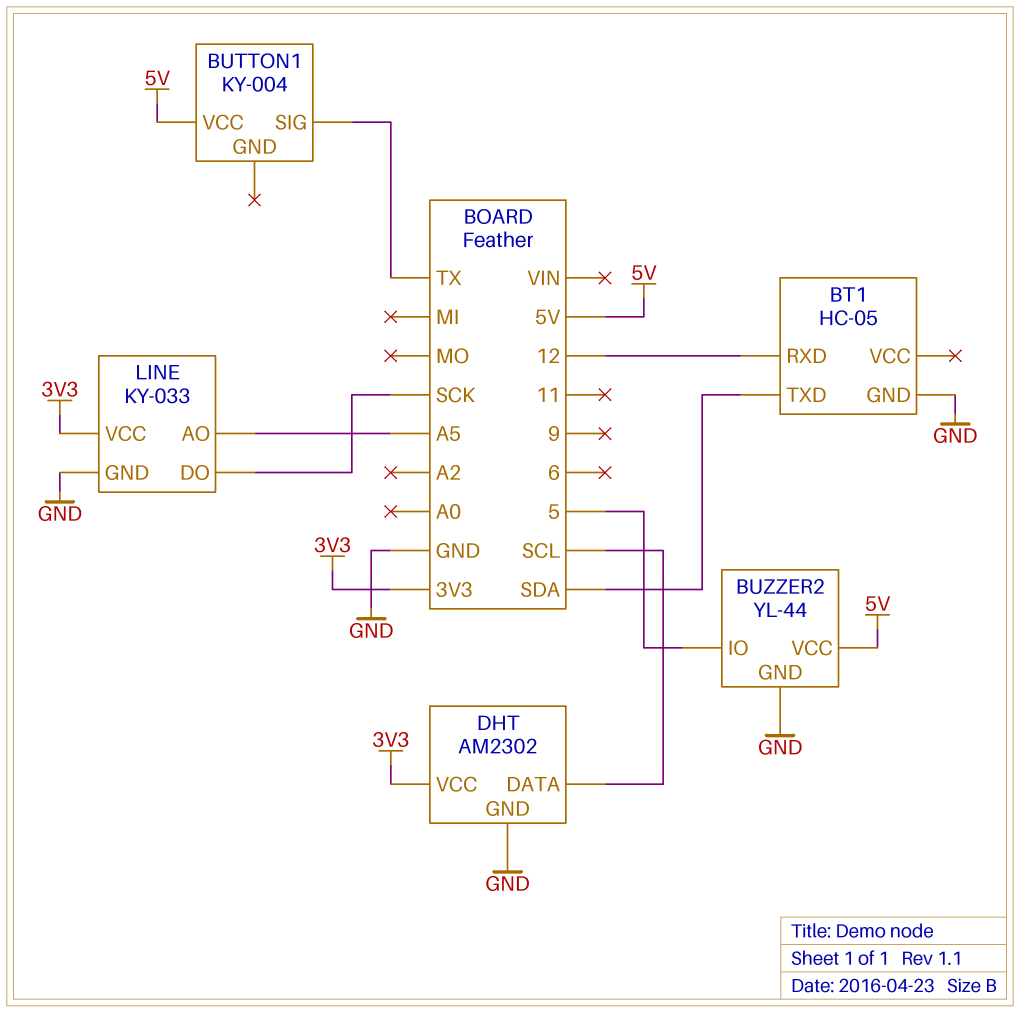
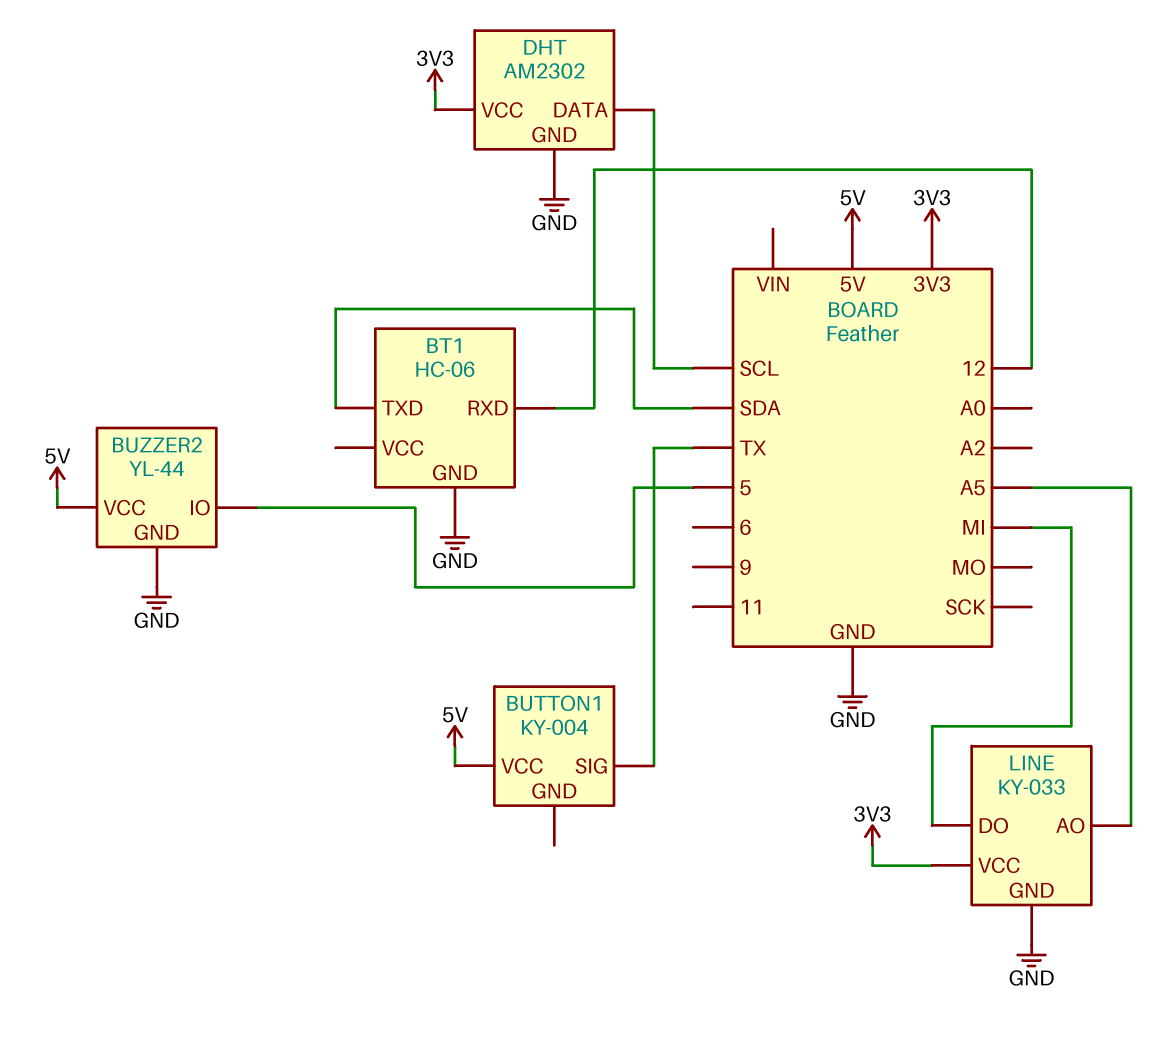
BT1: HC-05 -> HC-06
LINE pin DO: SCK -> MI

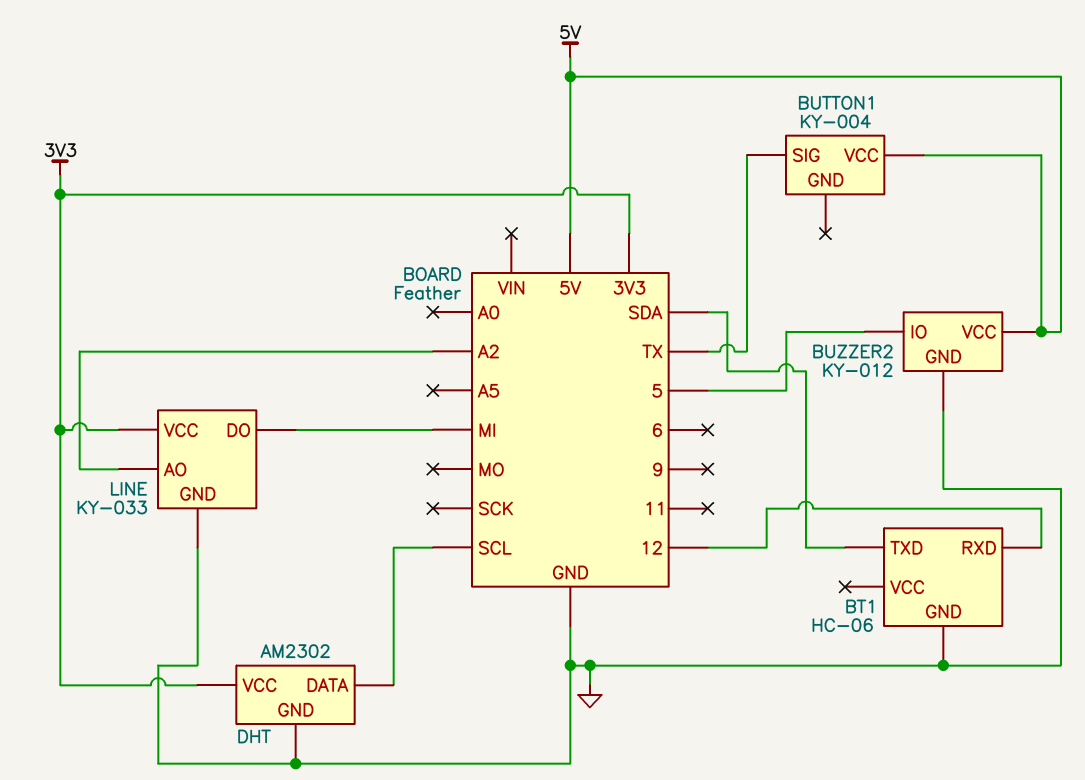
BUZZER2: YL-44 -> KY-012
LINE pin AO: A5 -> A2

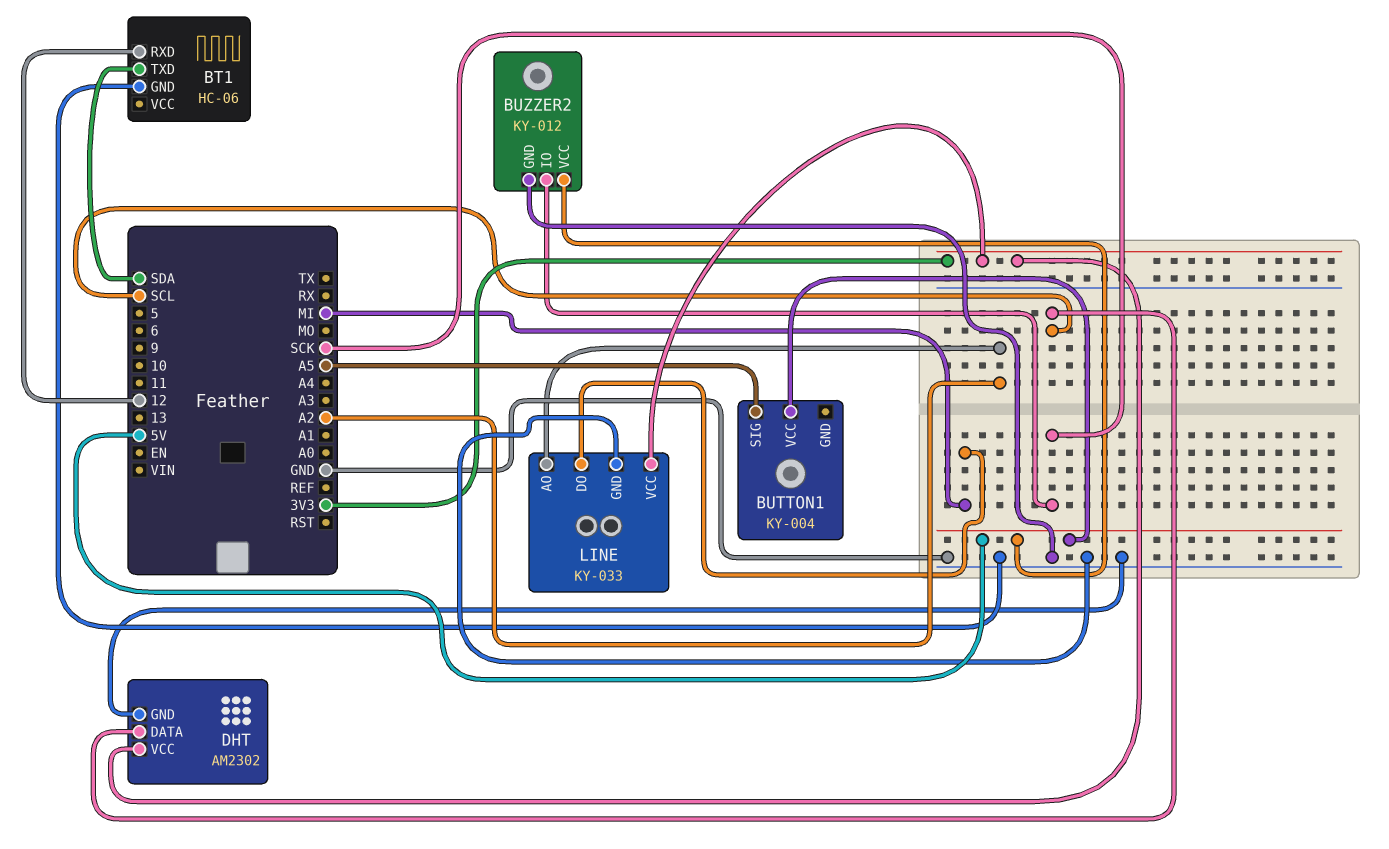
BUTTON1 pin SIG: TX -> A5
BUZZER2 pin IO: 5 -> SCK

